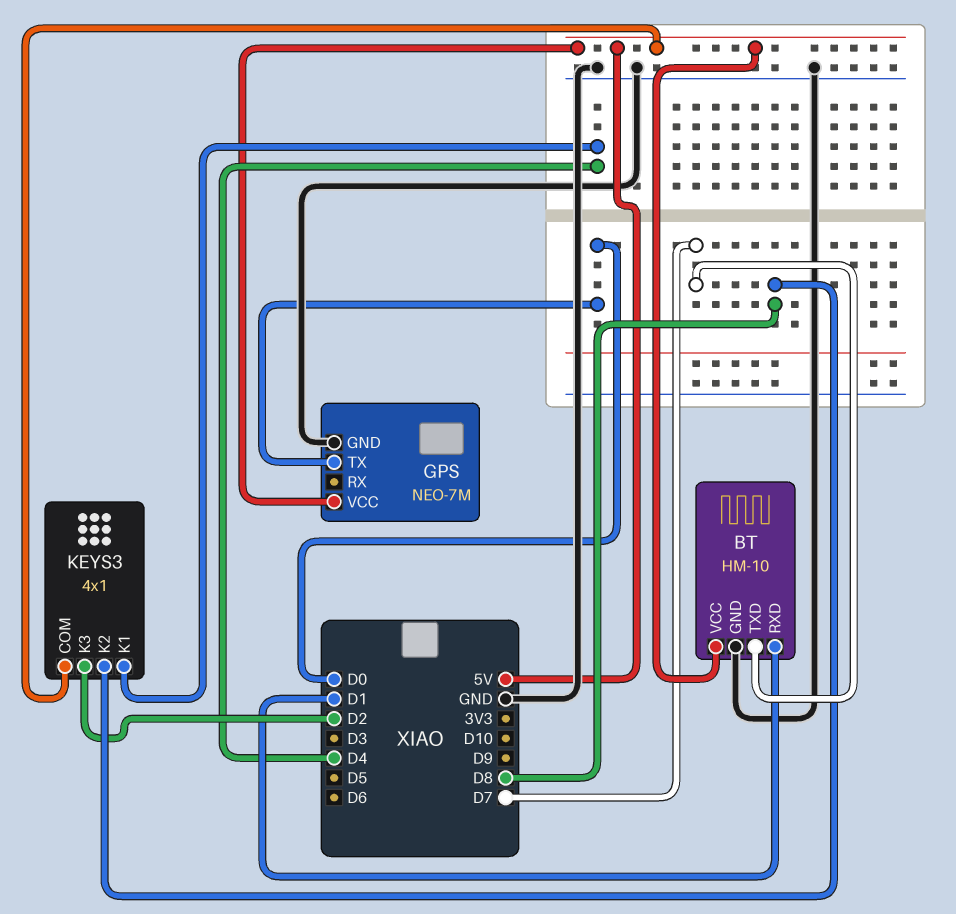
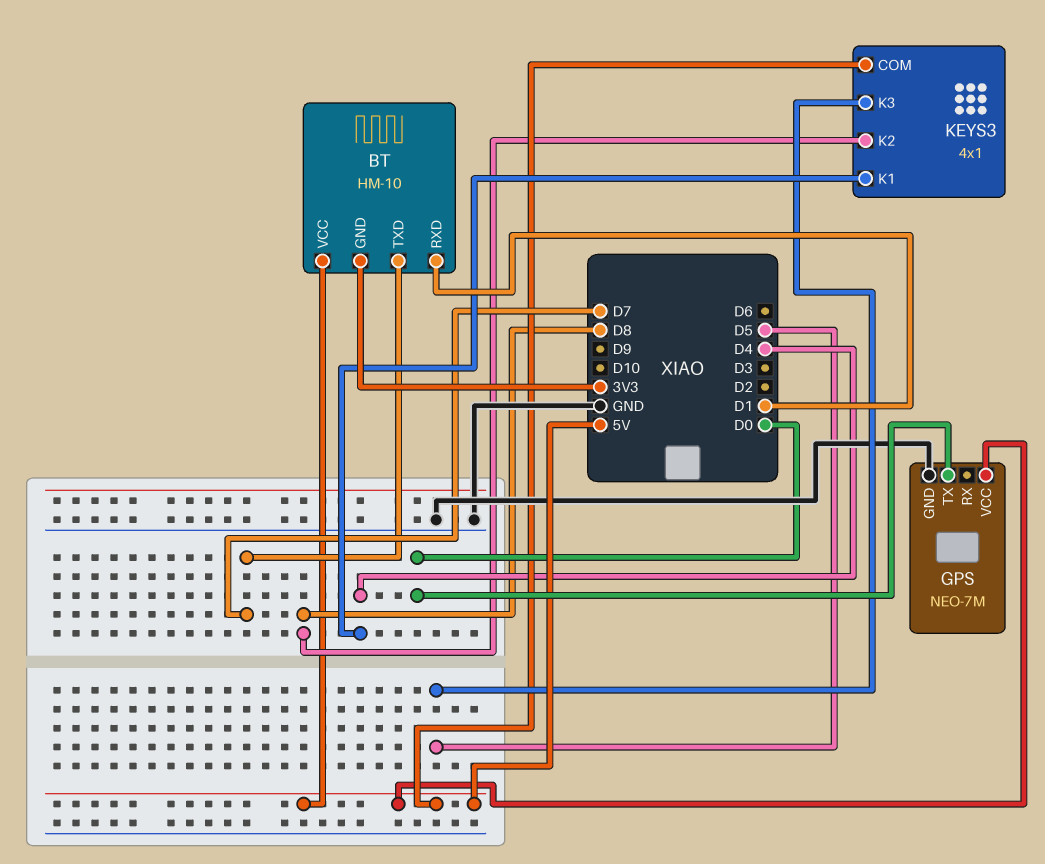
BT pin GND: GND -> 3V3
KEYS3 pin K3: D2 -> D5

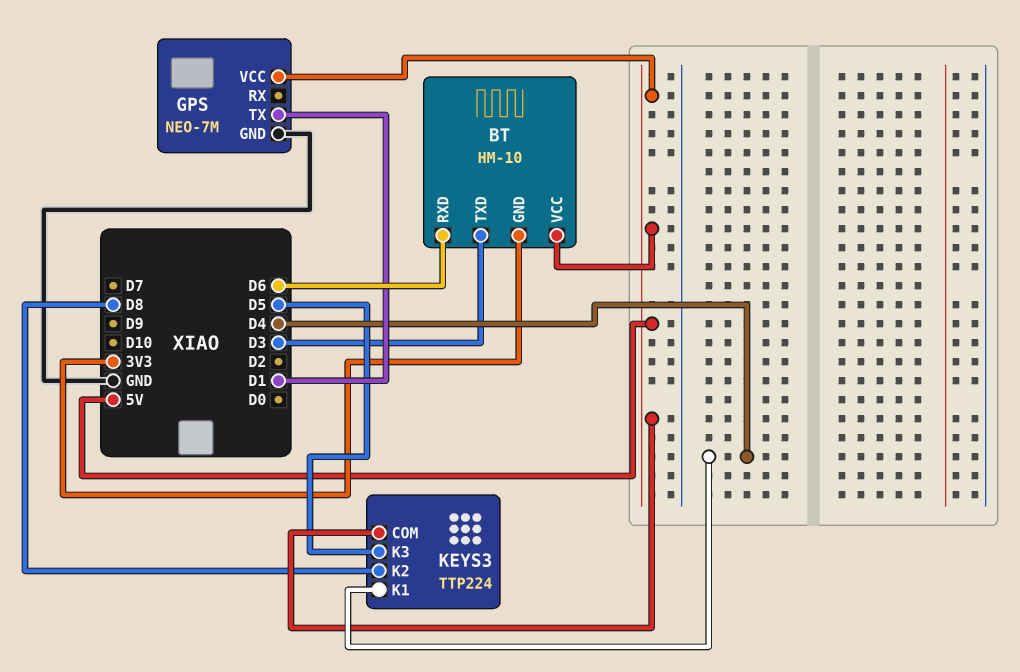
BT pin RXD: D1 -> D6
BT pin TXD: D7 -> D3
GPS pin TX: D0 -> D1
KEYS3: 4x1 -> TTP224

